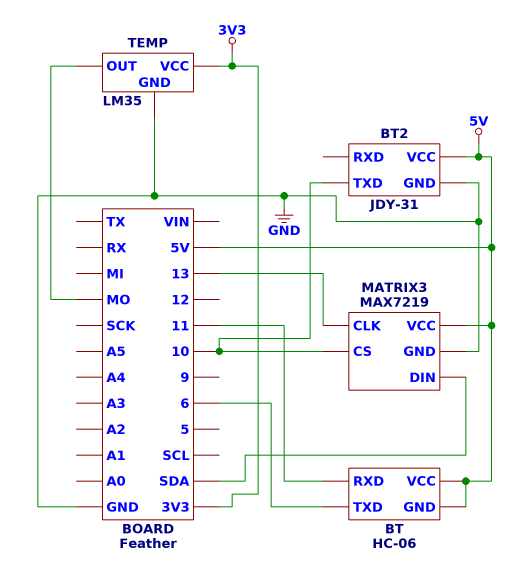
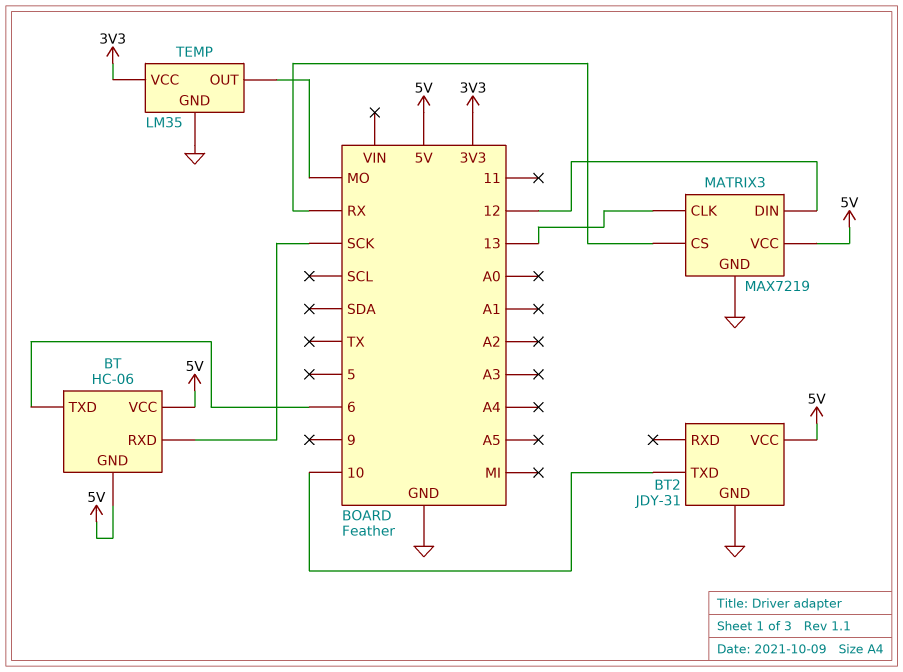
BT pin RXD: 11 -> SCK
MATRIX3 pin CS: 10 -> RX
MATRIX3 pin DIN: SDA -> 12

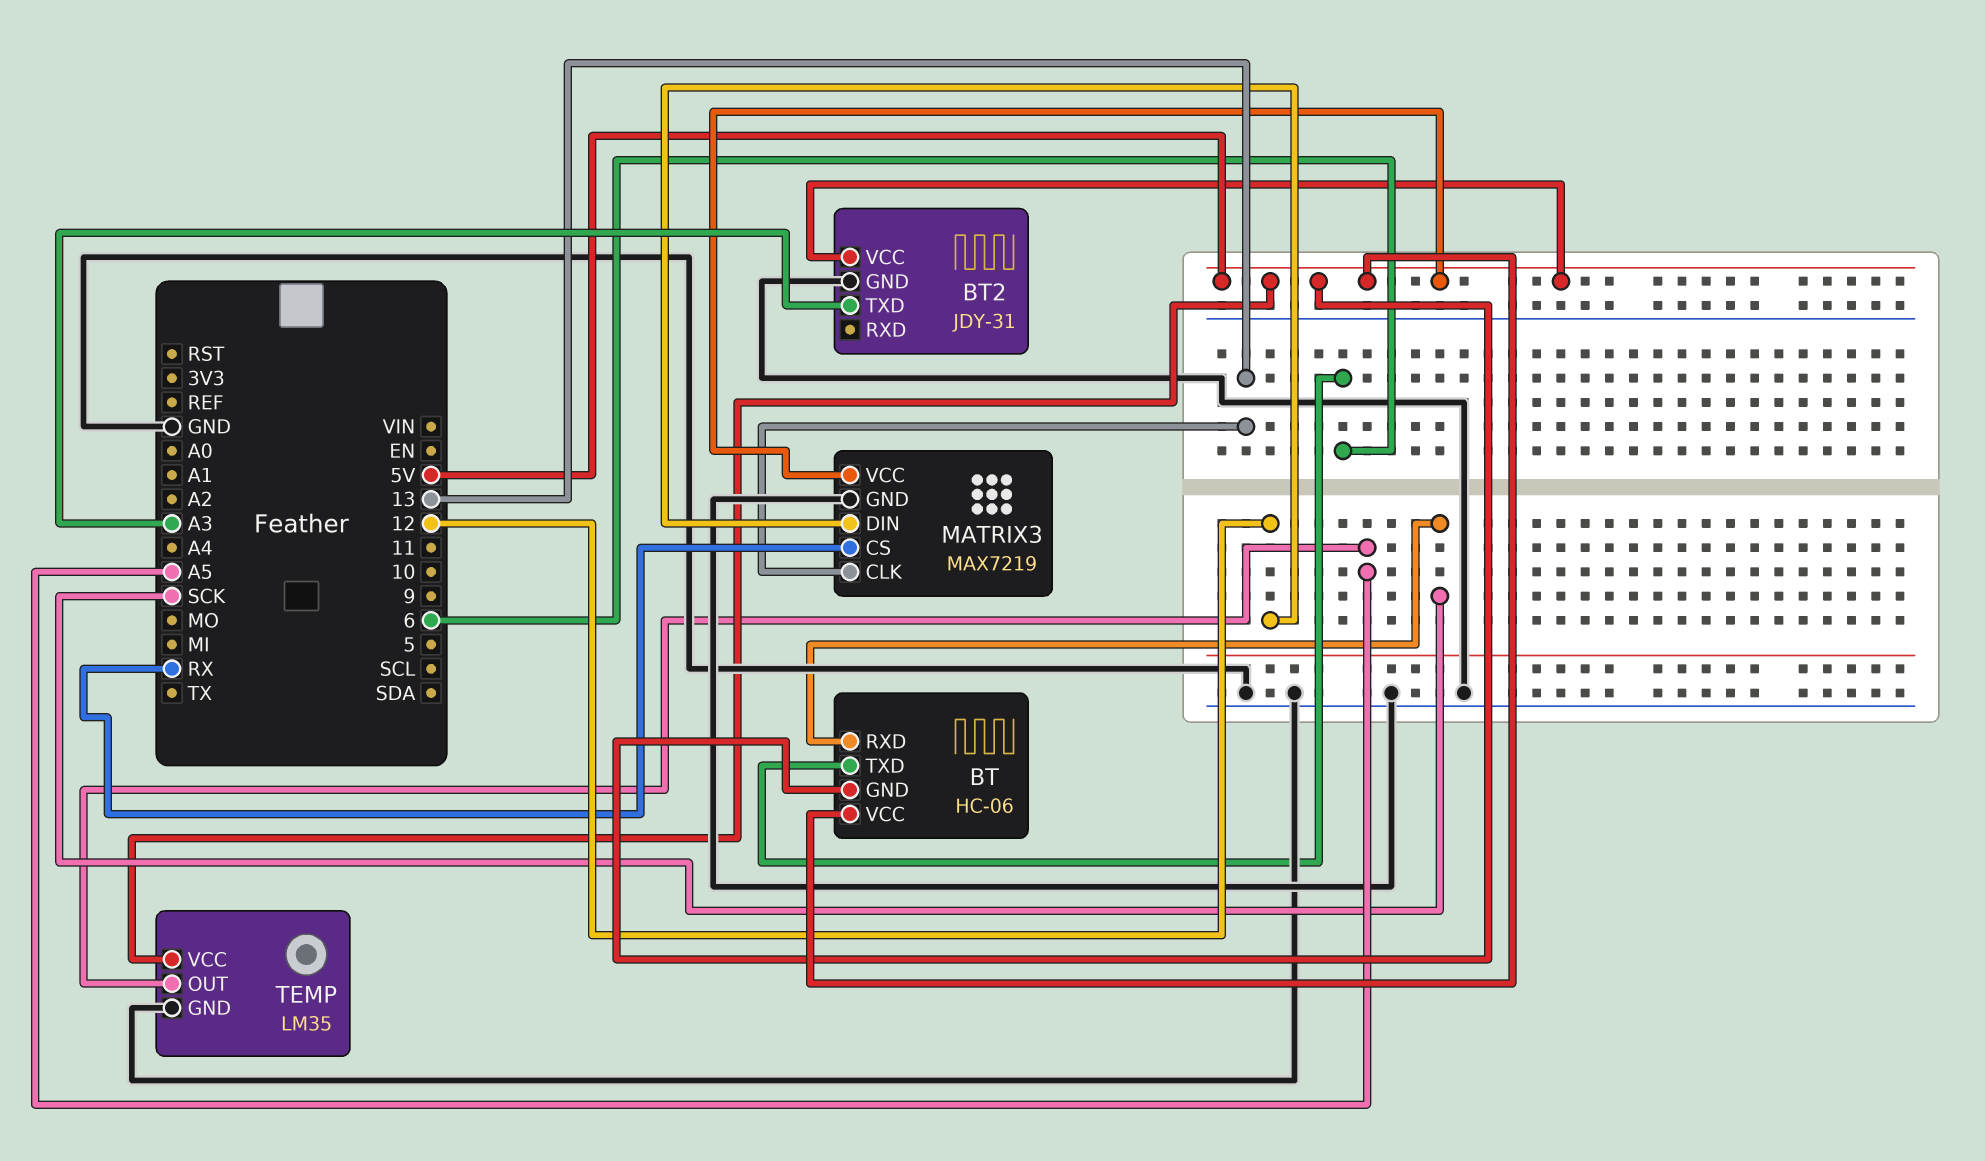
BT2 pin TXD: 10 -> A3
TEMP pin OUT: MO -> A5
TEMP pin VCC: 3V3 -> 5V

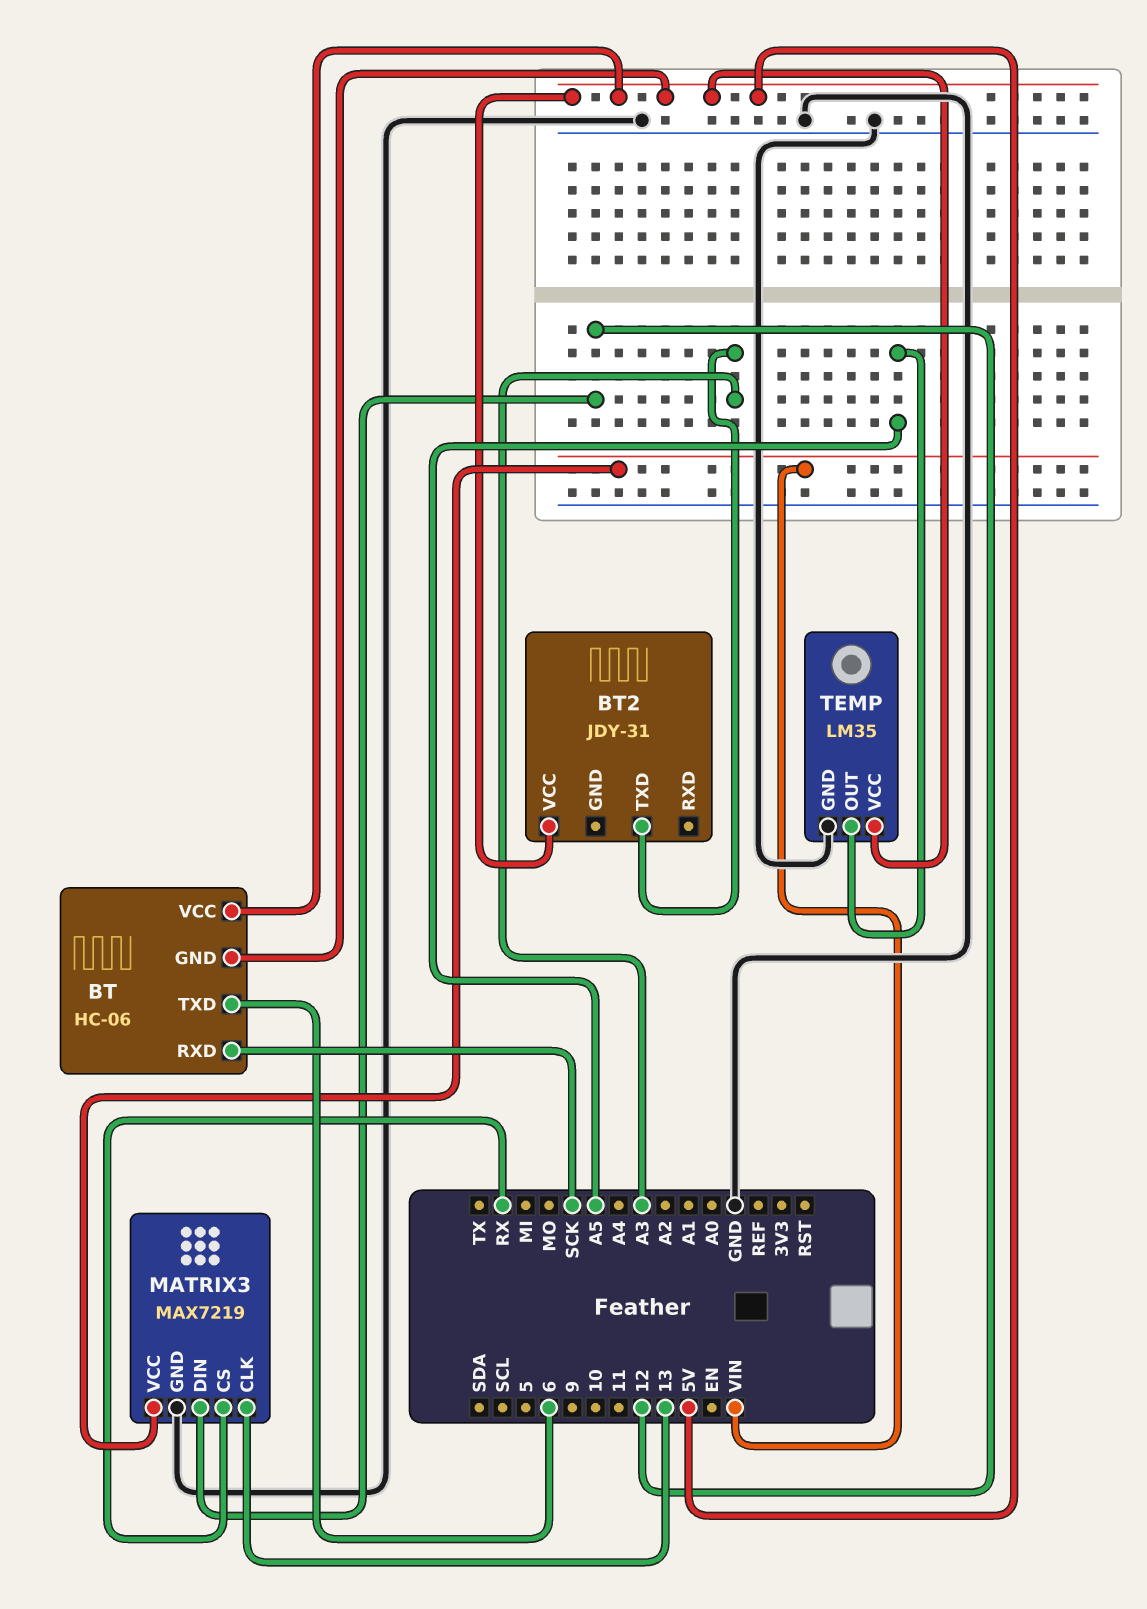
BT2 pin GND: GND -> none
MATRIX3 pin VCC: 5V -> VIN

